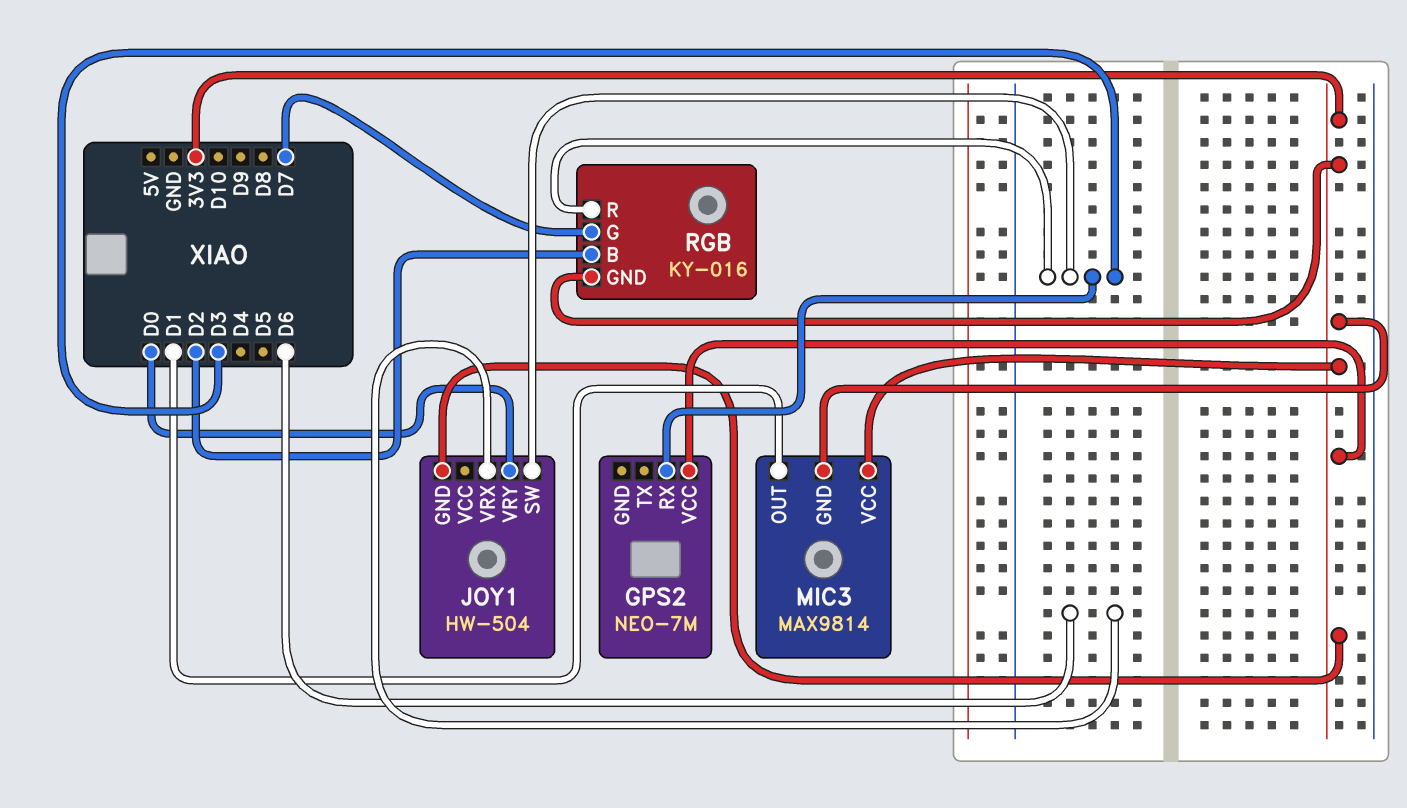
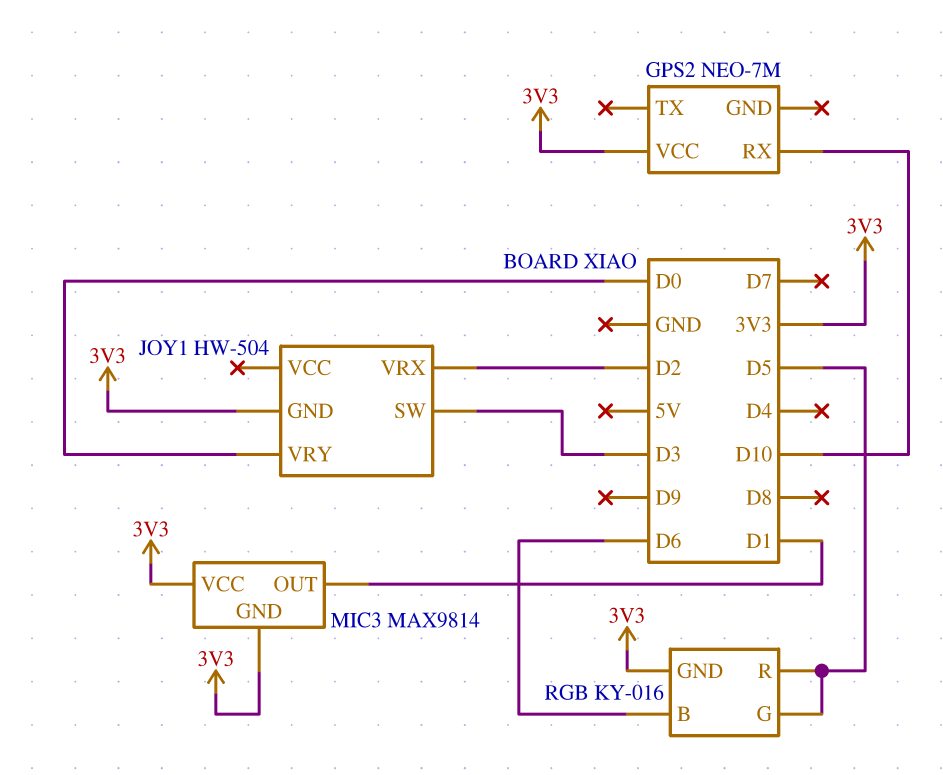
GPS2 pin RX: D3 -> D10
JOY1 pin VRX: D6 -> D2
RGB pin B: D2 -> D6
RGB pin G: D7 -> D5
RGB pin R: D3 -> D5

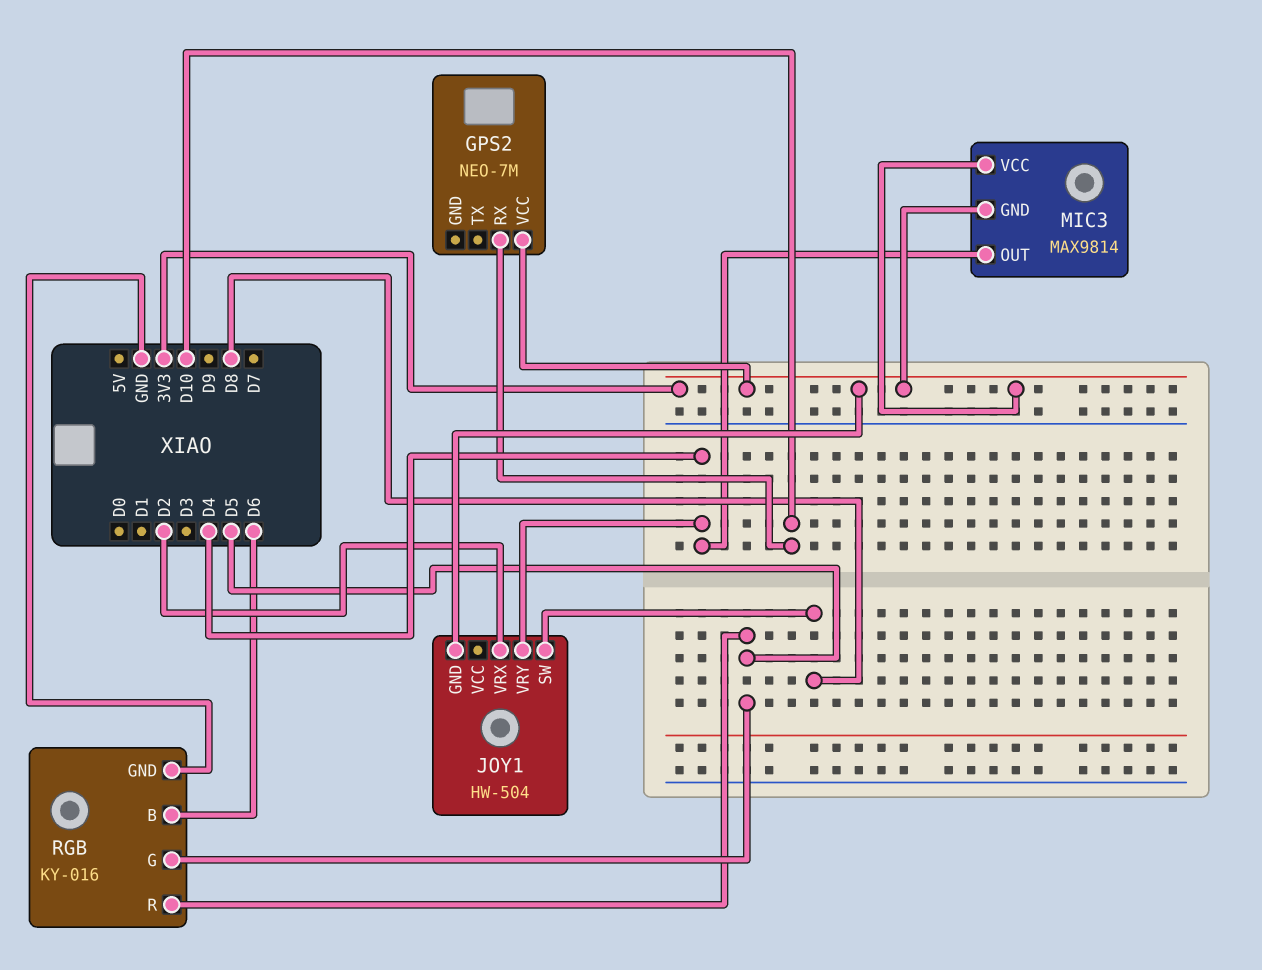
JOY1 pin SW: D3 -> D8
JOY1 pin VRY: D0 -> D4
MIC3 pin OUT: D1 -> D4
RGB pin GND: 3V3 -> GND

